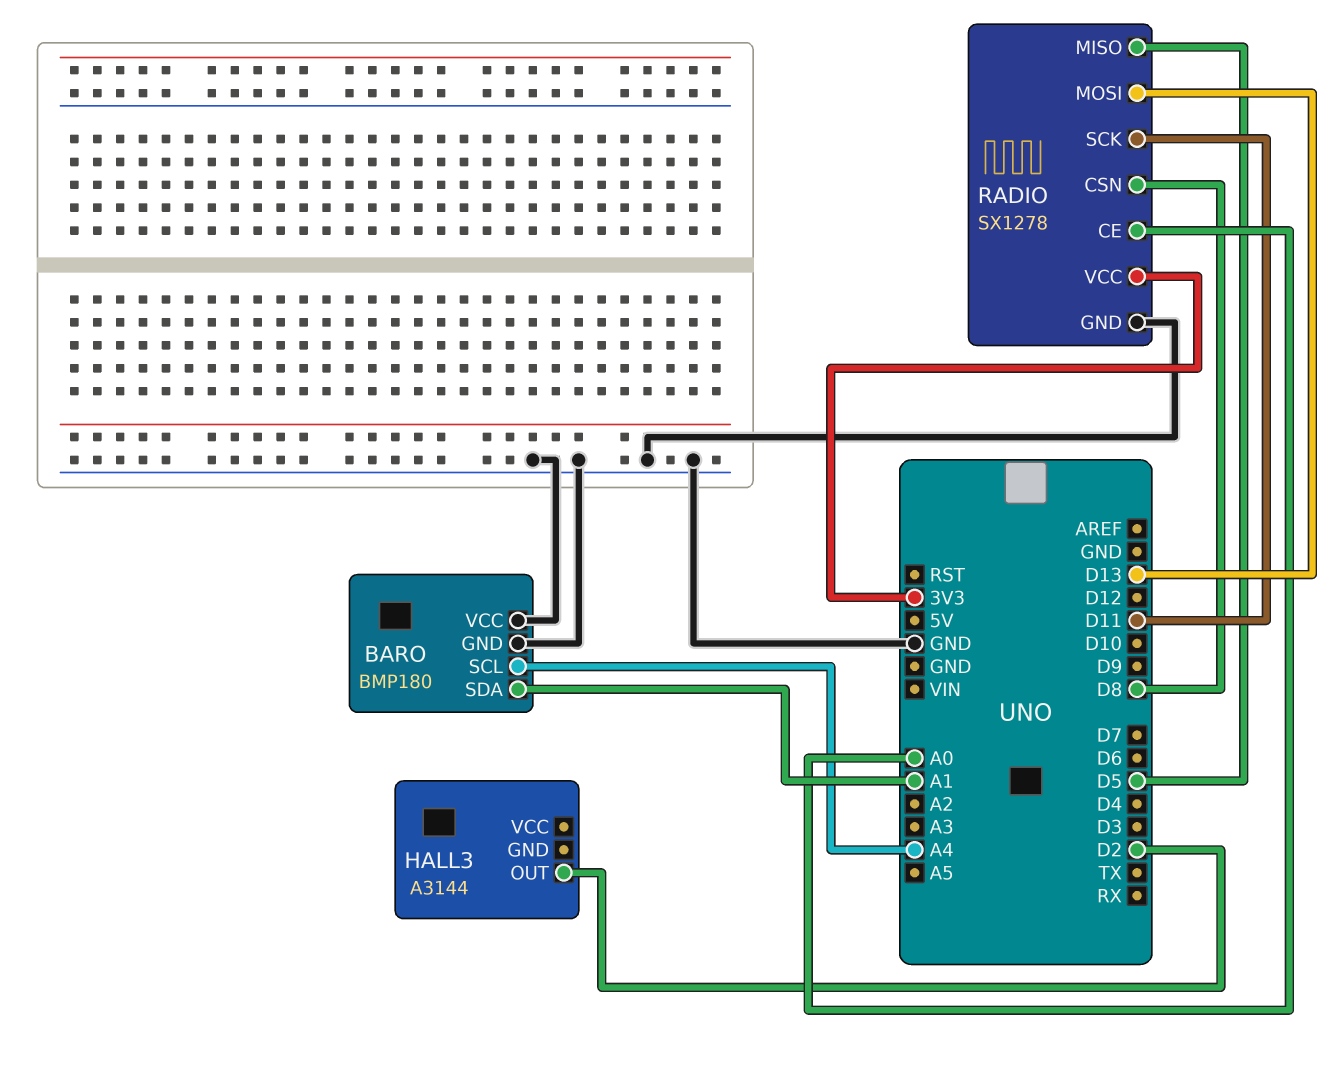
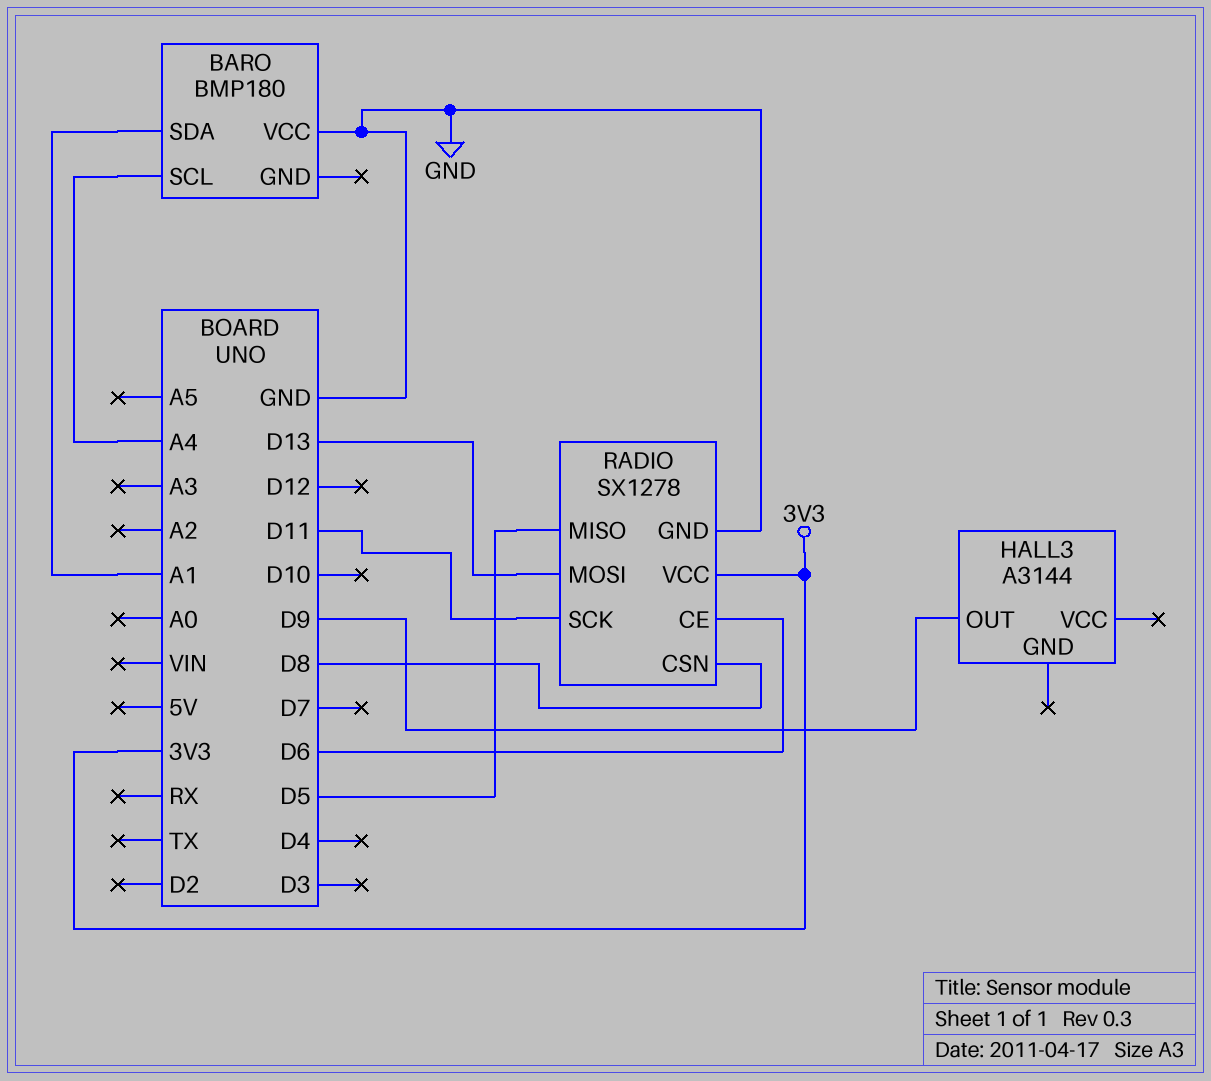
BARO pin GND: GND -> none
HALL3 pin OUT: D2 -> D9
RADIO pin CE: A0 -> D6

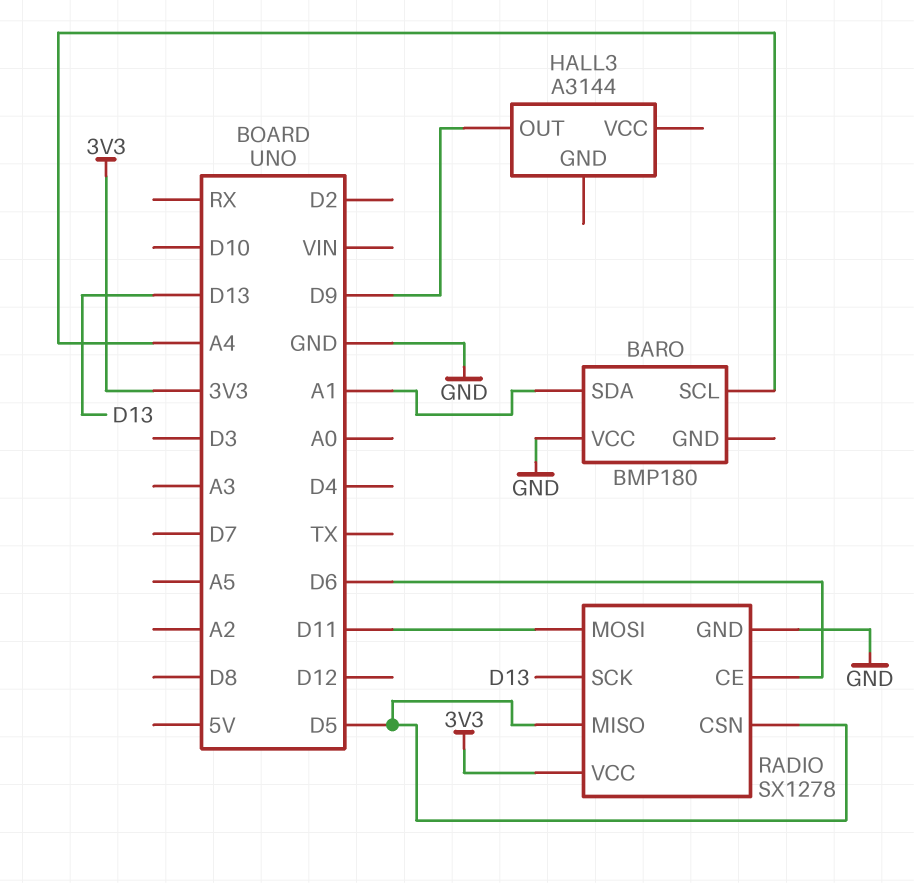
RADIO pin CSN: D8 -> D5
RADIO pin MOSI: D13 -> D11
RADIO pin SCK: D11 -> D13

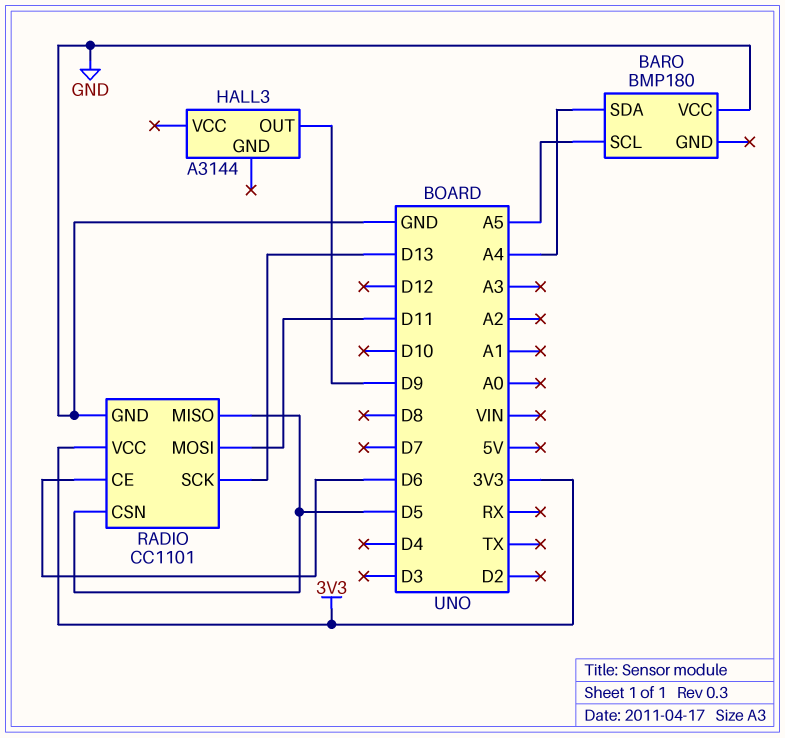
BARO pin SCL: A4 -> A5
BARO pin SDA: A1 -> A4
RADIO: SX1278 -> CC1101

